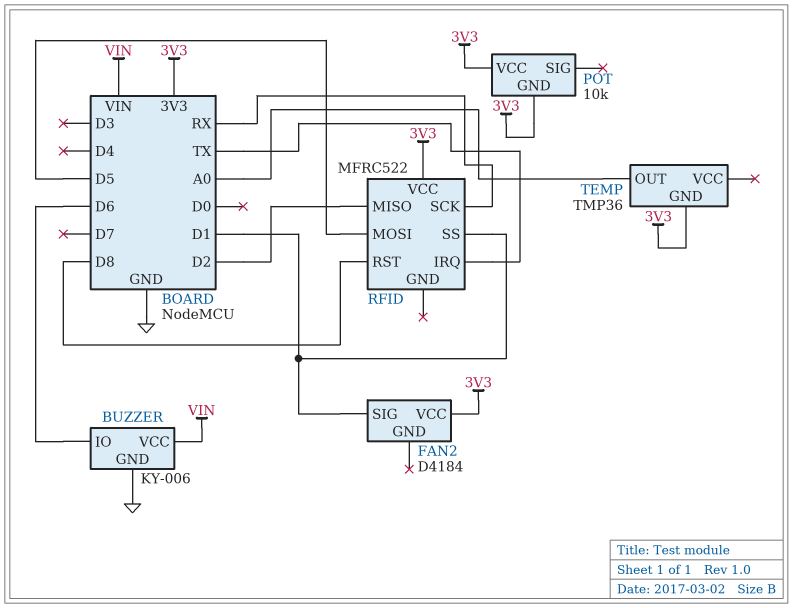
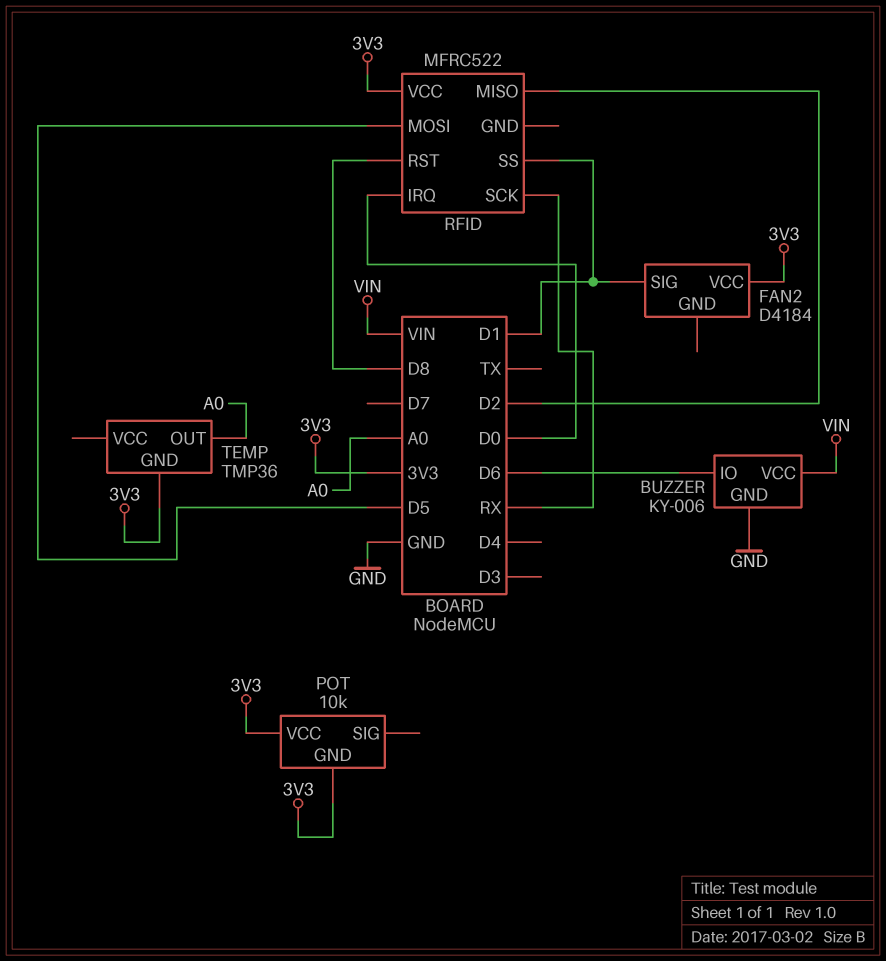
RFID pin IRQ: TX -> D0

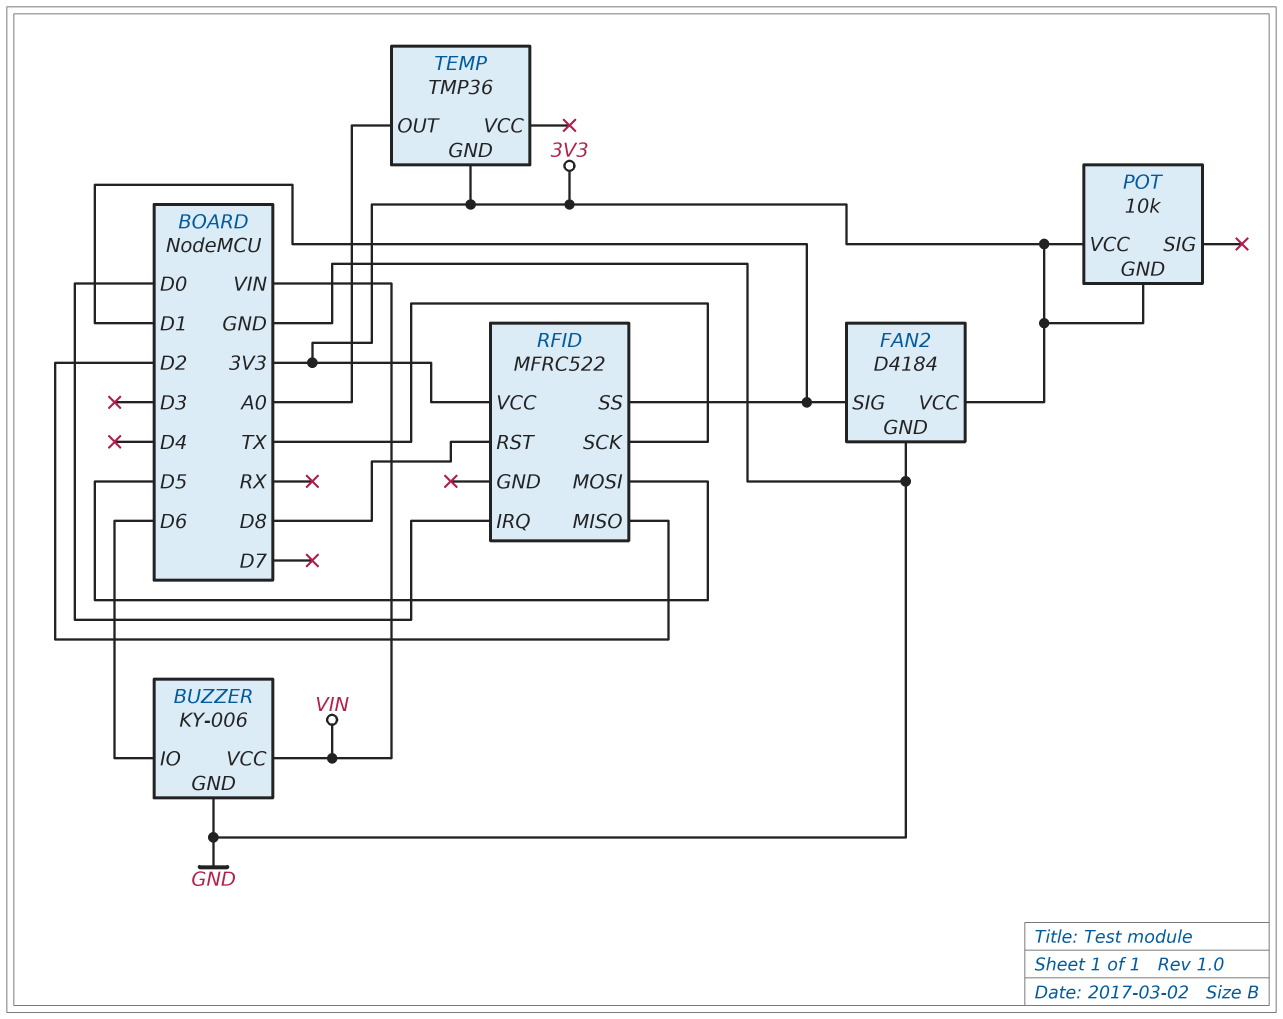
FAN2 pin GND: none -> GND
RFID pin SCK: RX -> TX

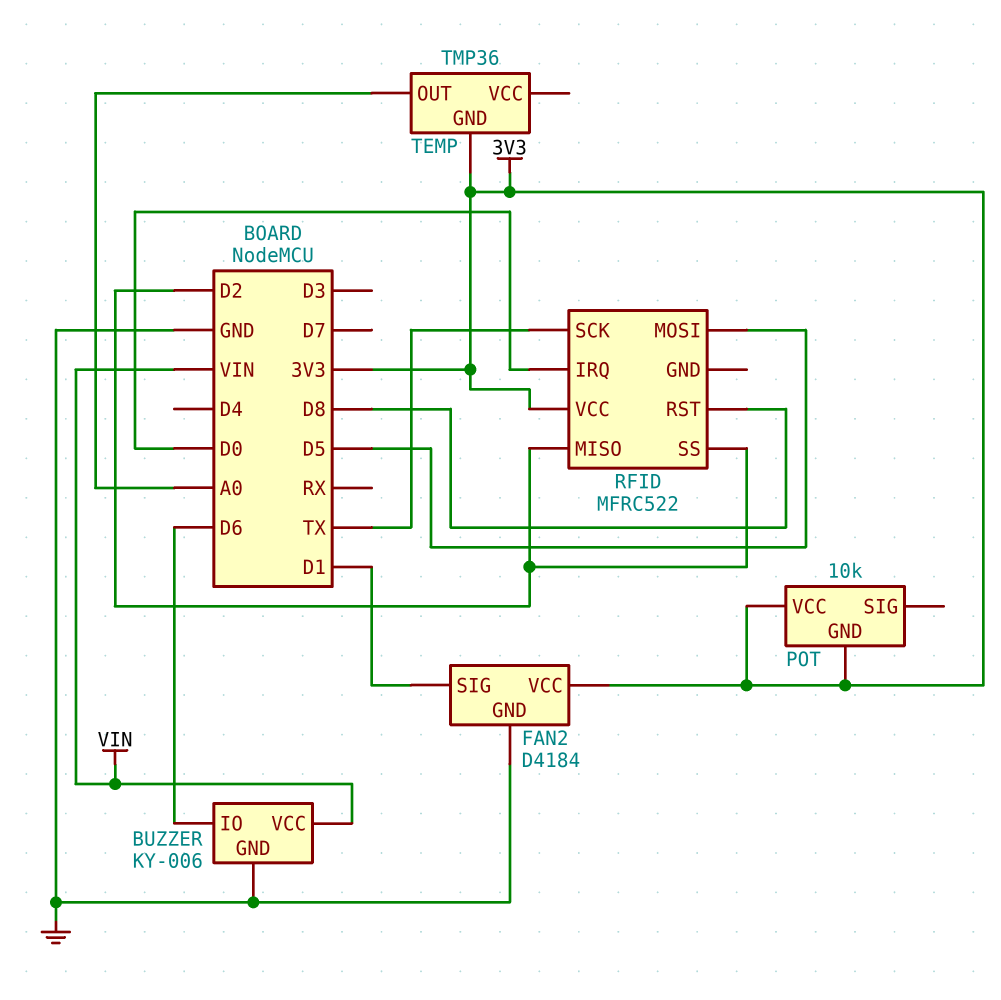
RFID pin SS: D1 -> D2

